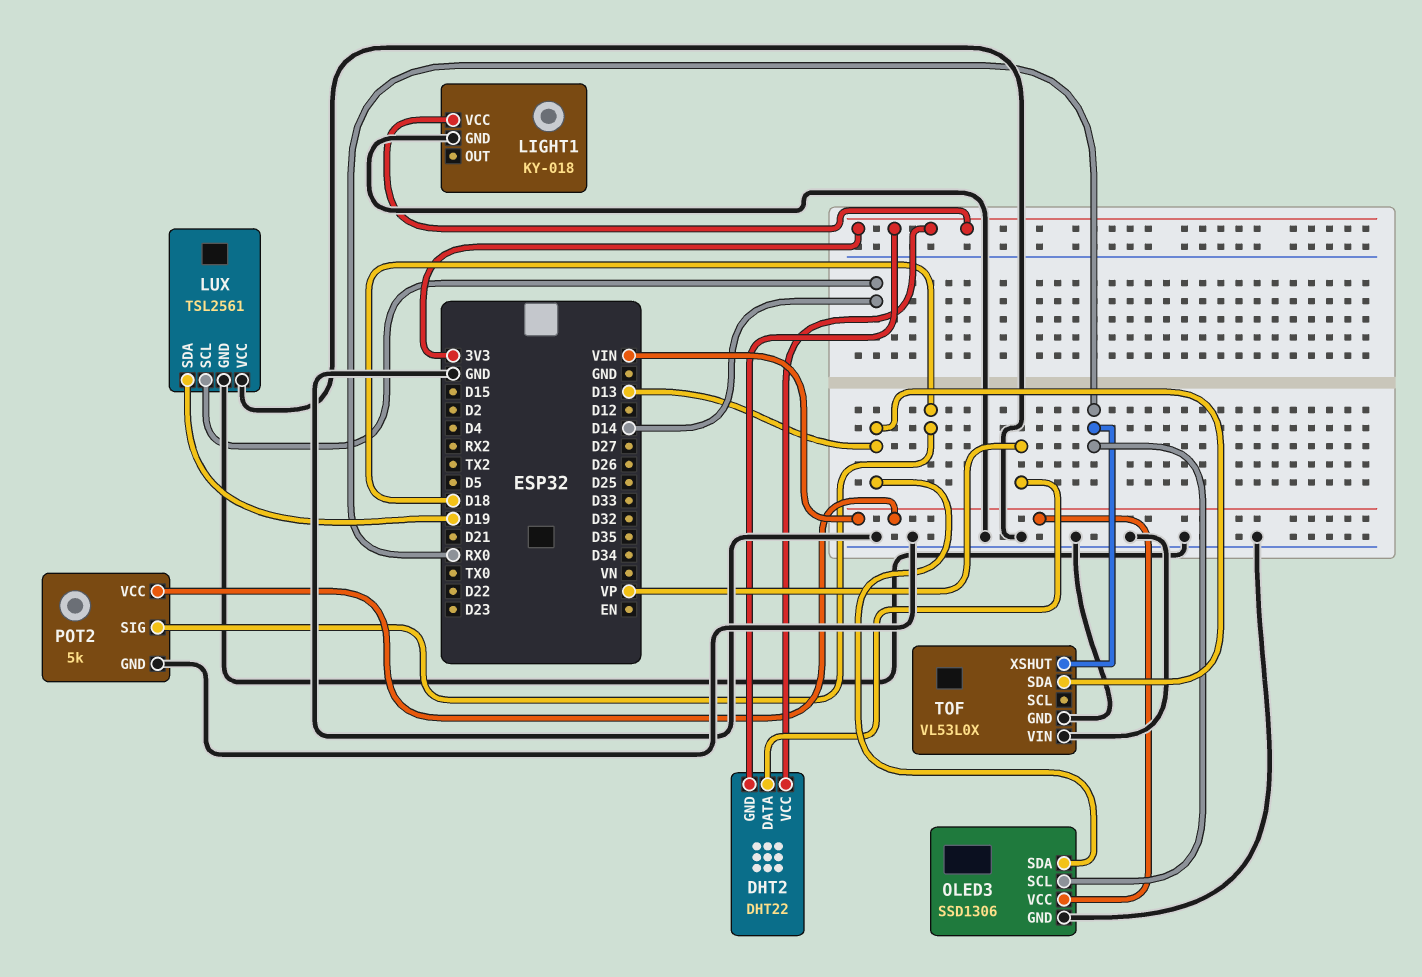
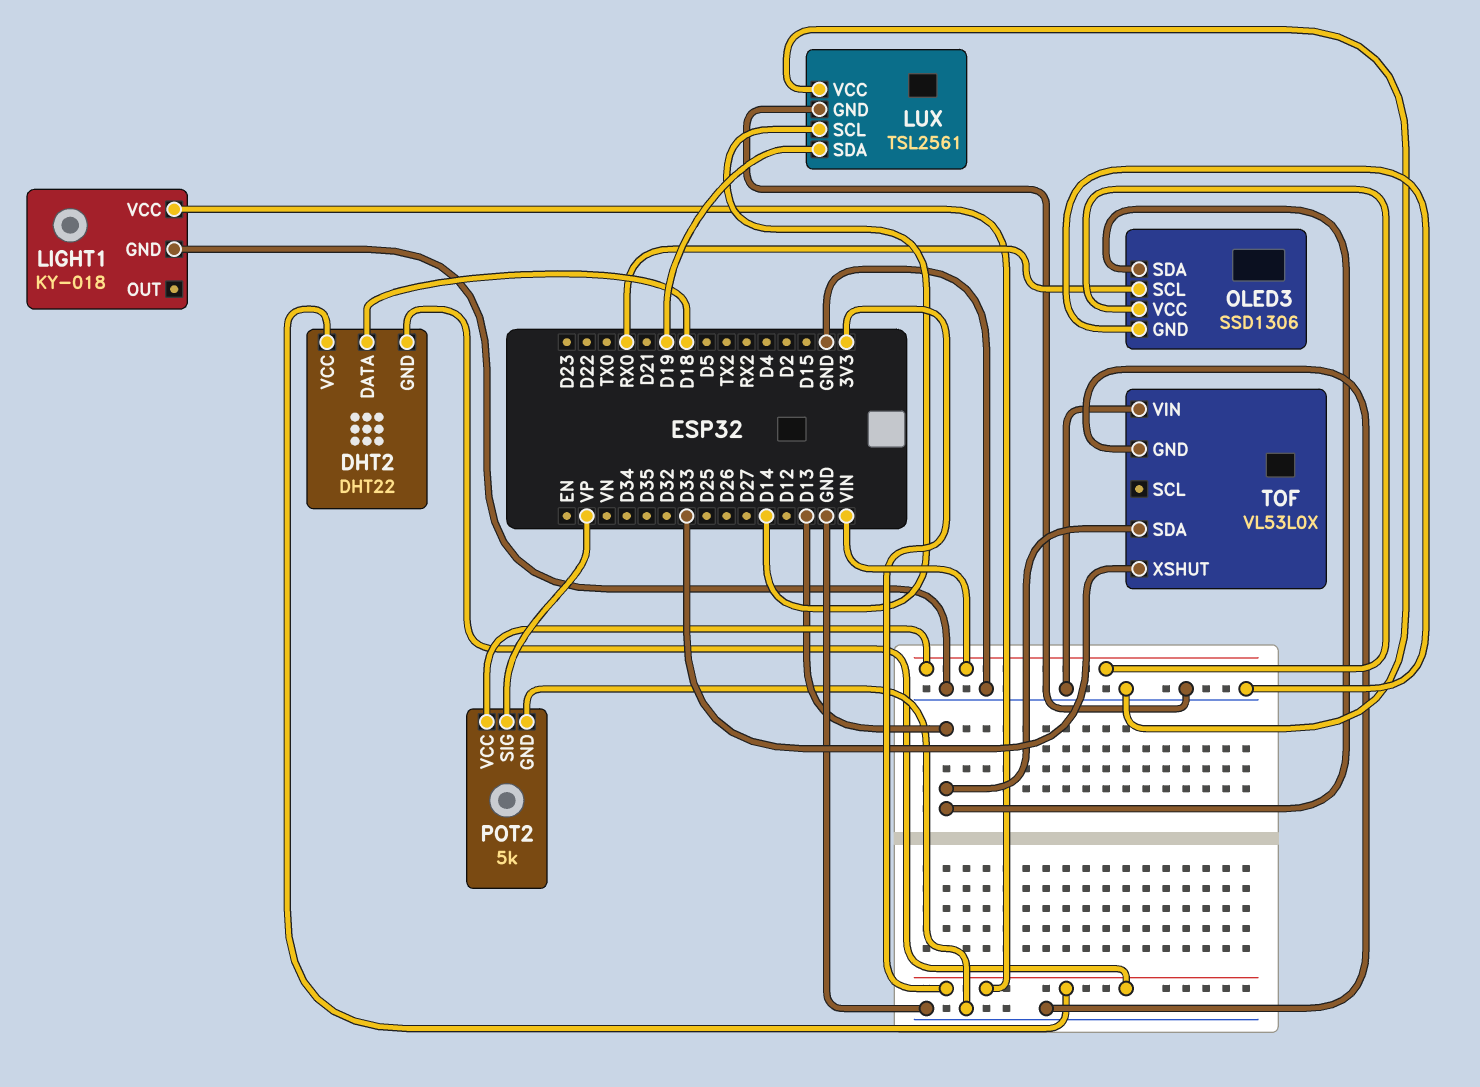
DHT2 pin DATA: VP -> D18
POT2 pin SIG: D18 -> VP
TOF pin XSHUT: RX0 -> D33

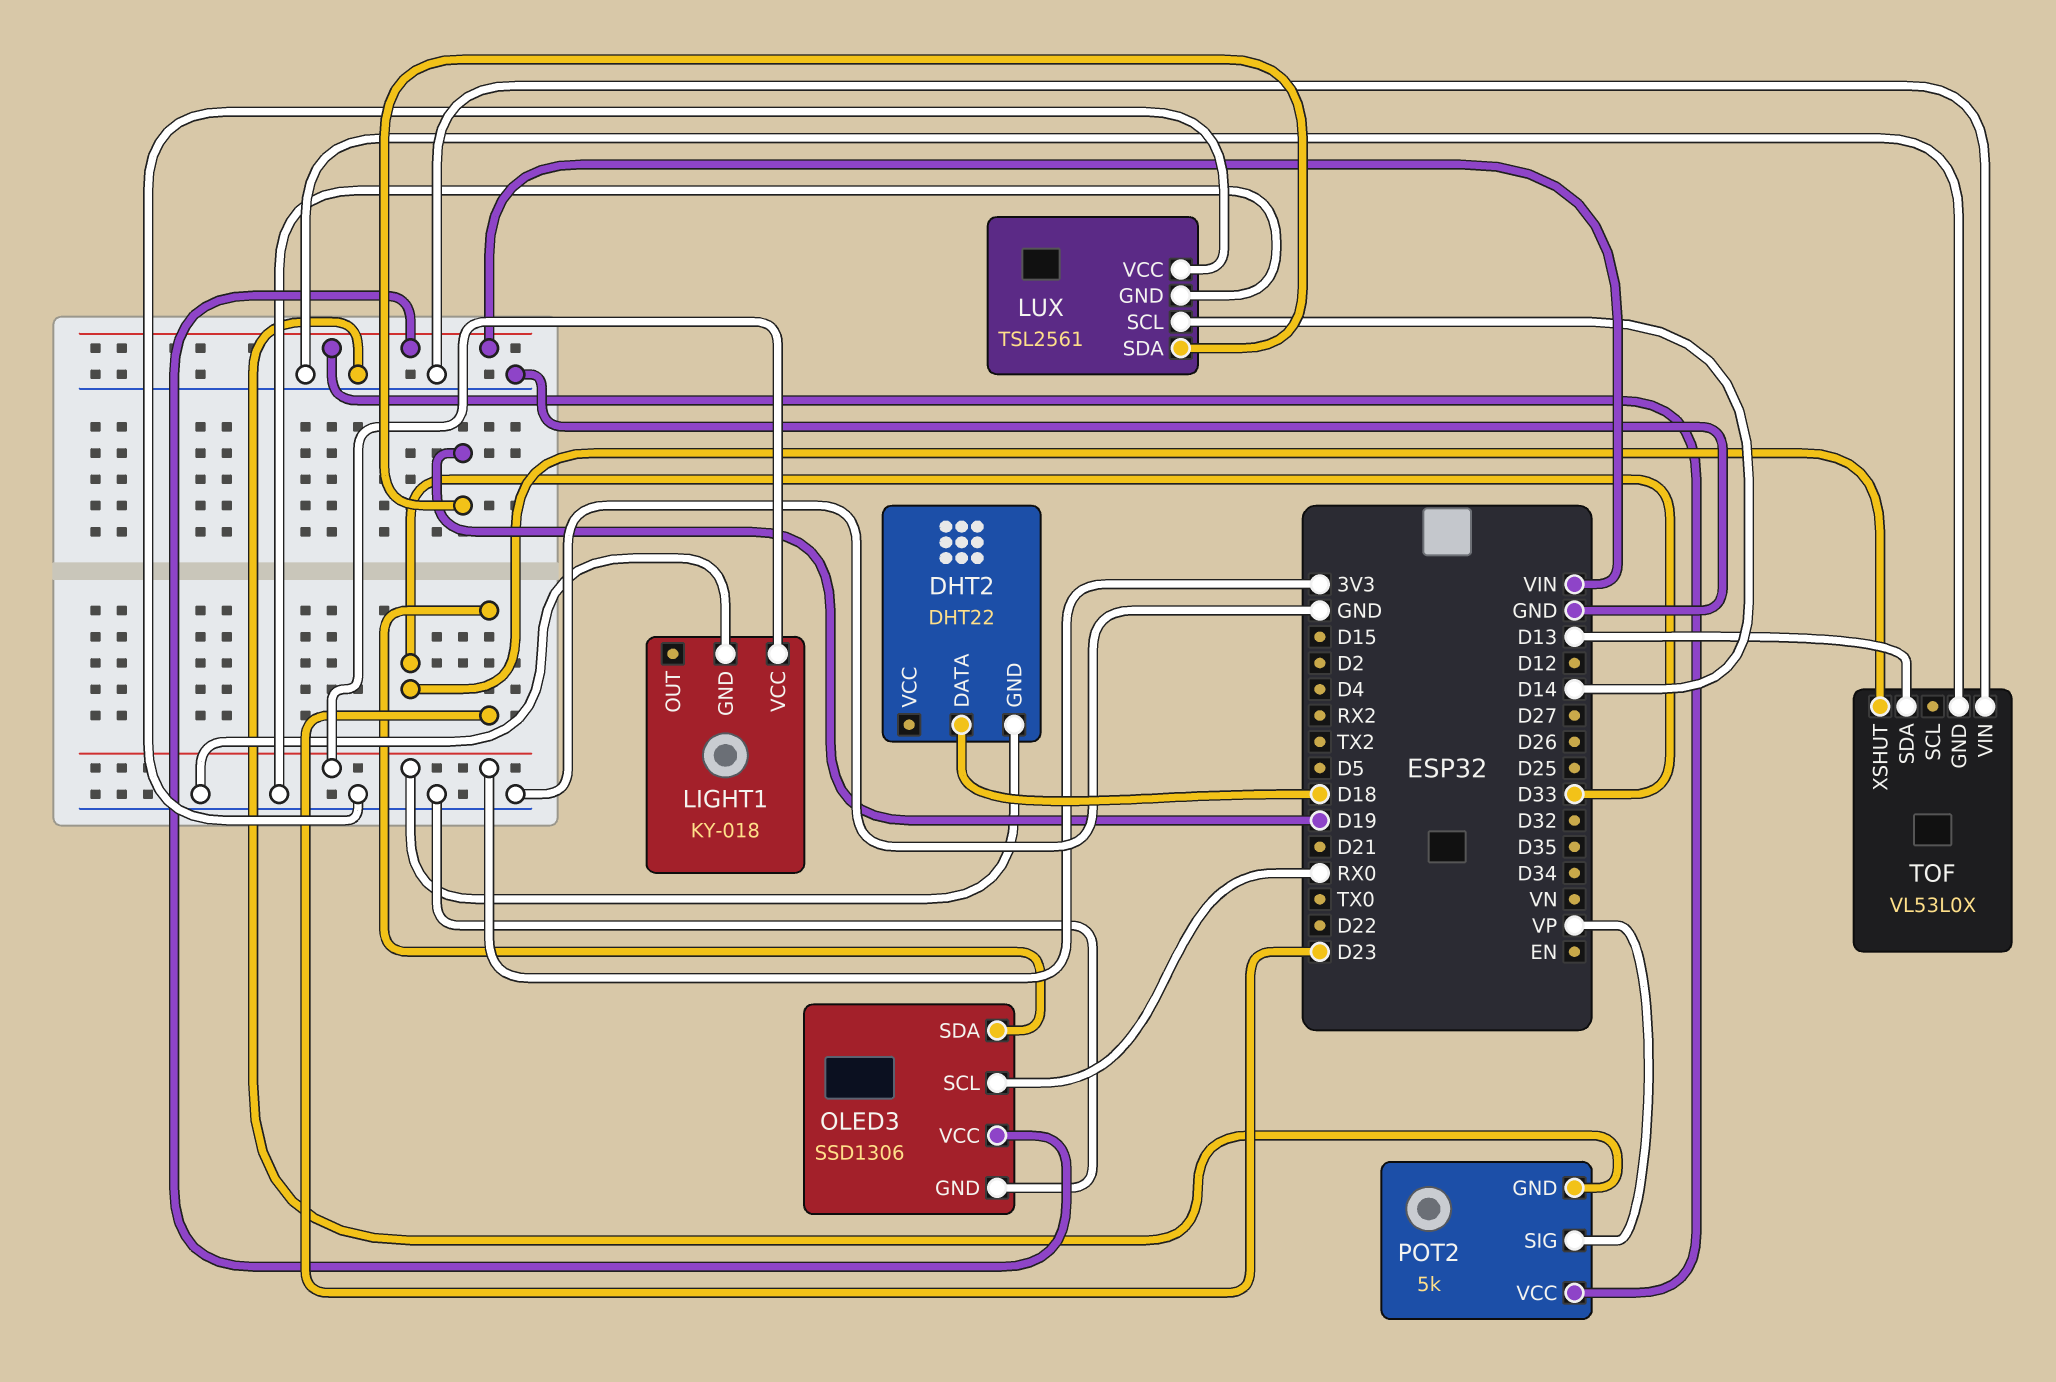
DHT2 pin VCC: 3V3 -> none
OLED3 pin SDA: D13 -> D23

